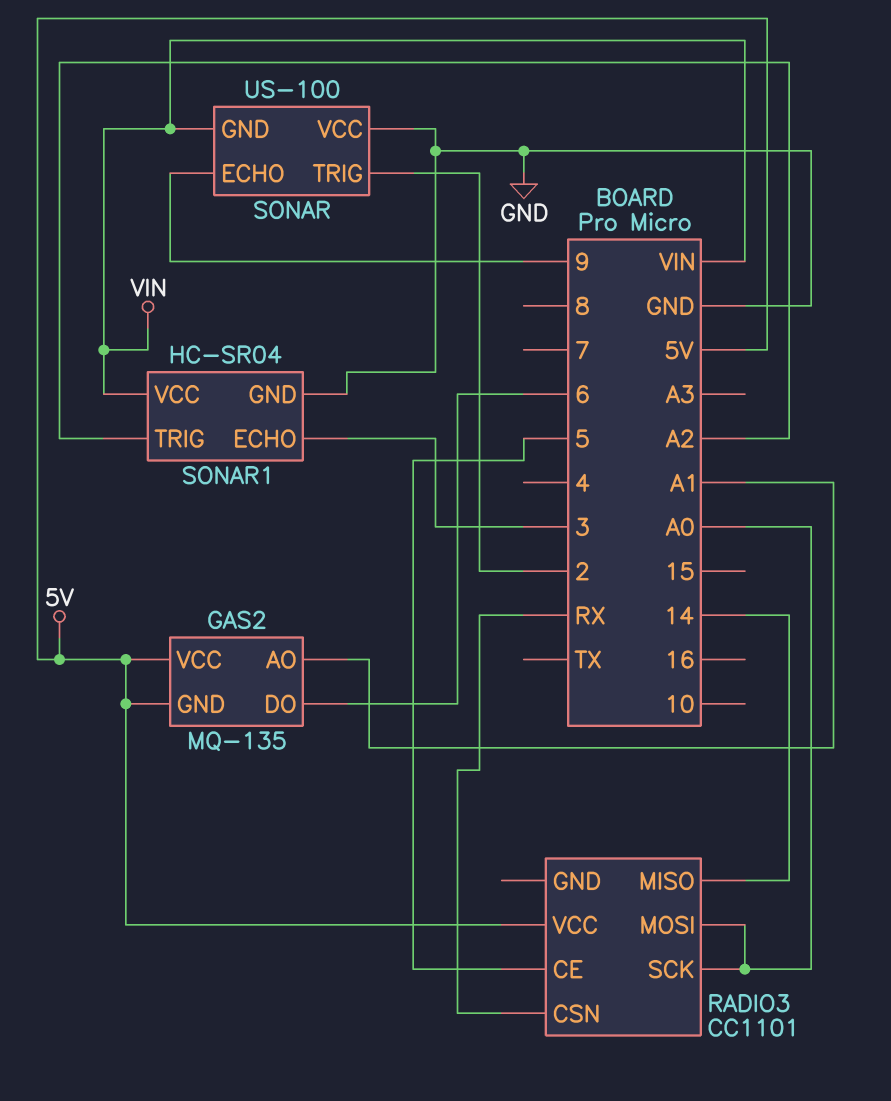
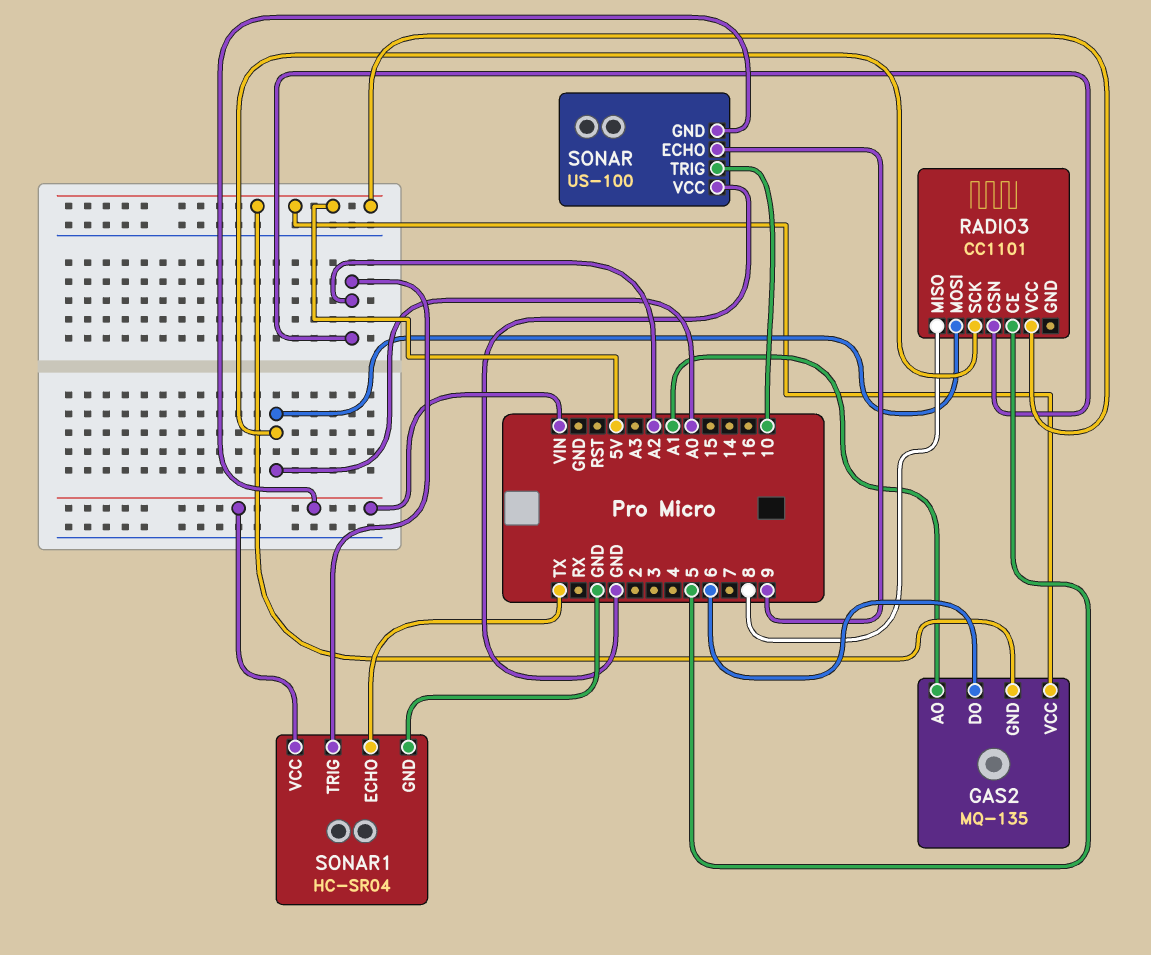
RADIO3 pin CSN: RX -> A2
RADIO3 pin MISO: 14 -> 8
SONAR pin TRIG: 2 -> 10
SONAR1 pin ECHO: 3 -> TX

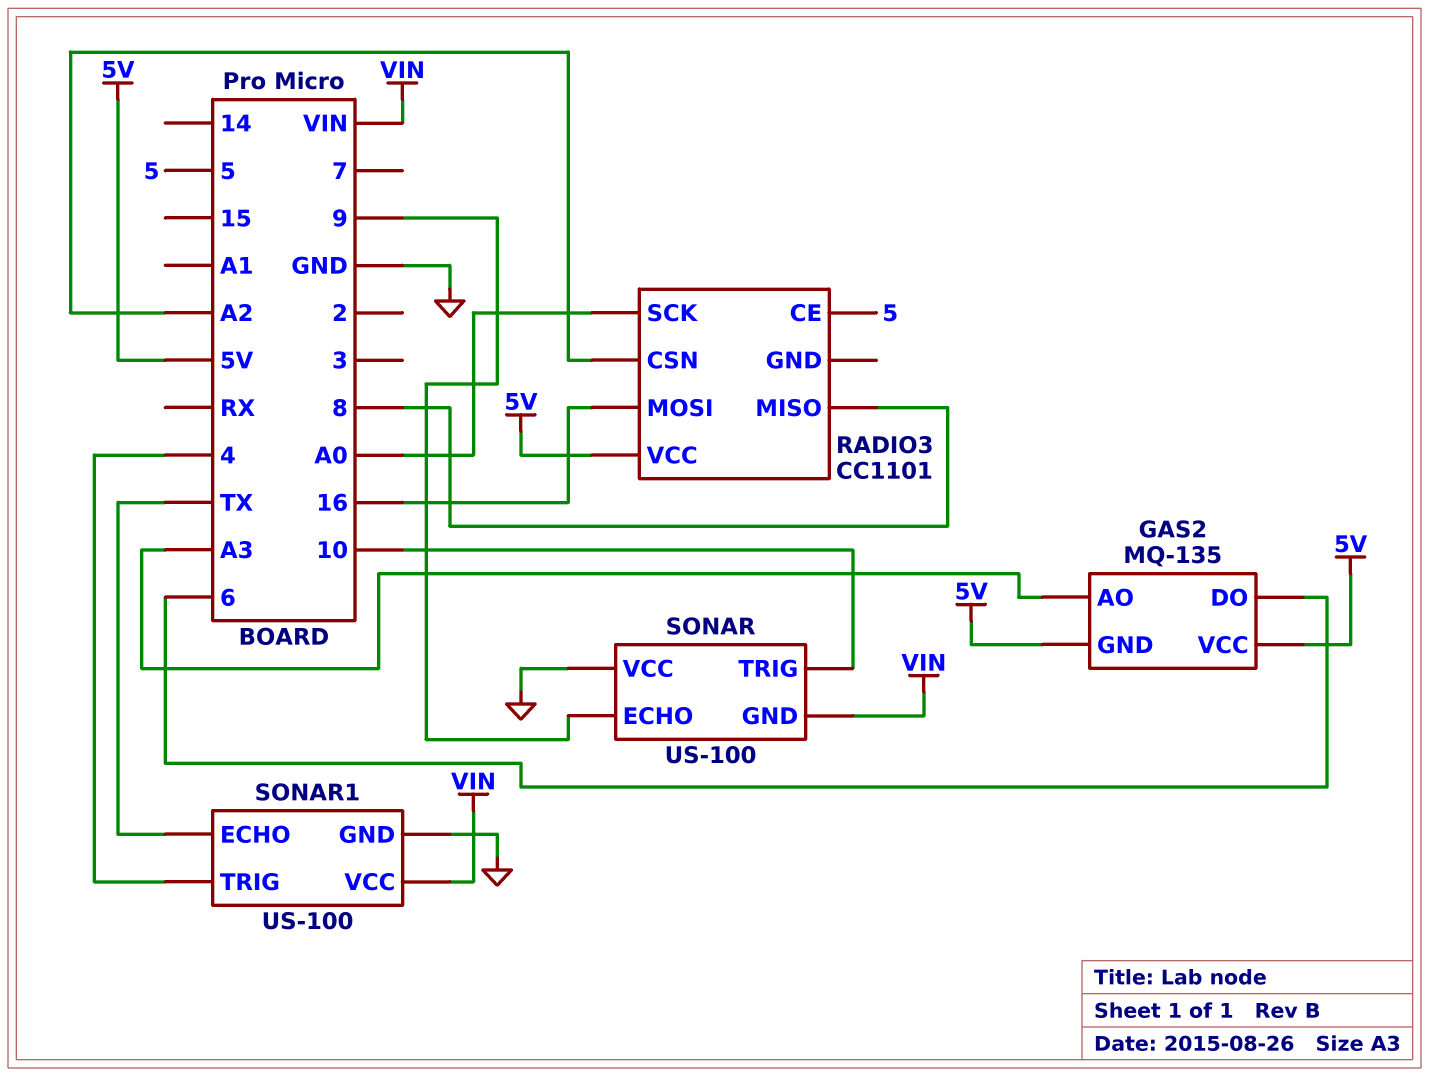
GAS2 pin AO: A1 -> A3
RADIO3 pin MOSI: A0 -> 16
SONAR1: HC-SR04 -> US-100
SONAR1 pin TRIG: A2 -> 4

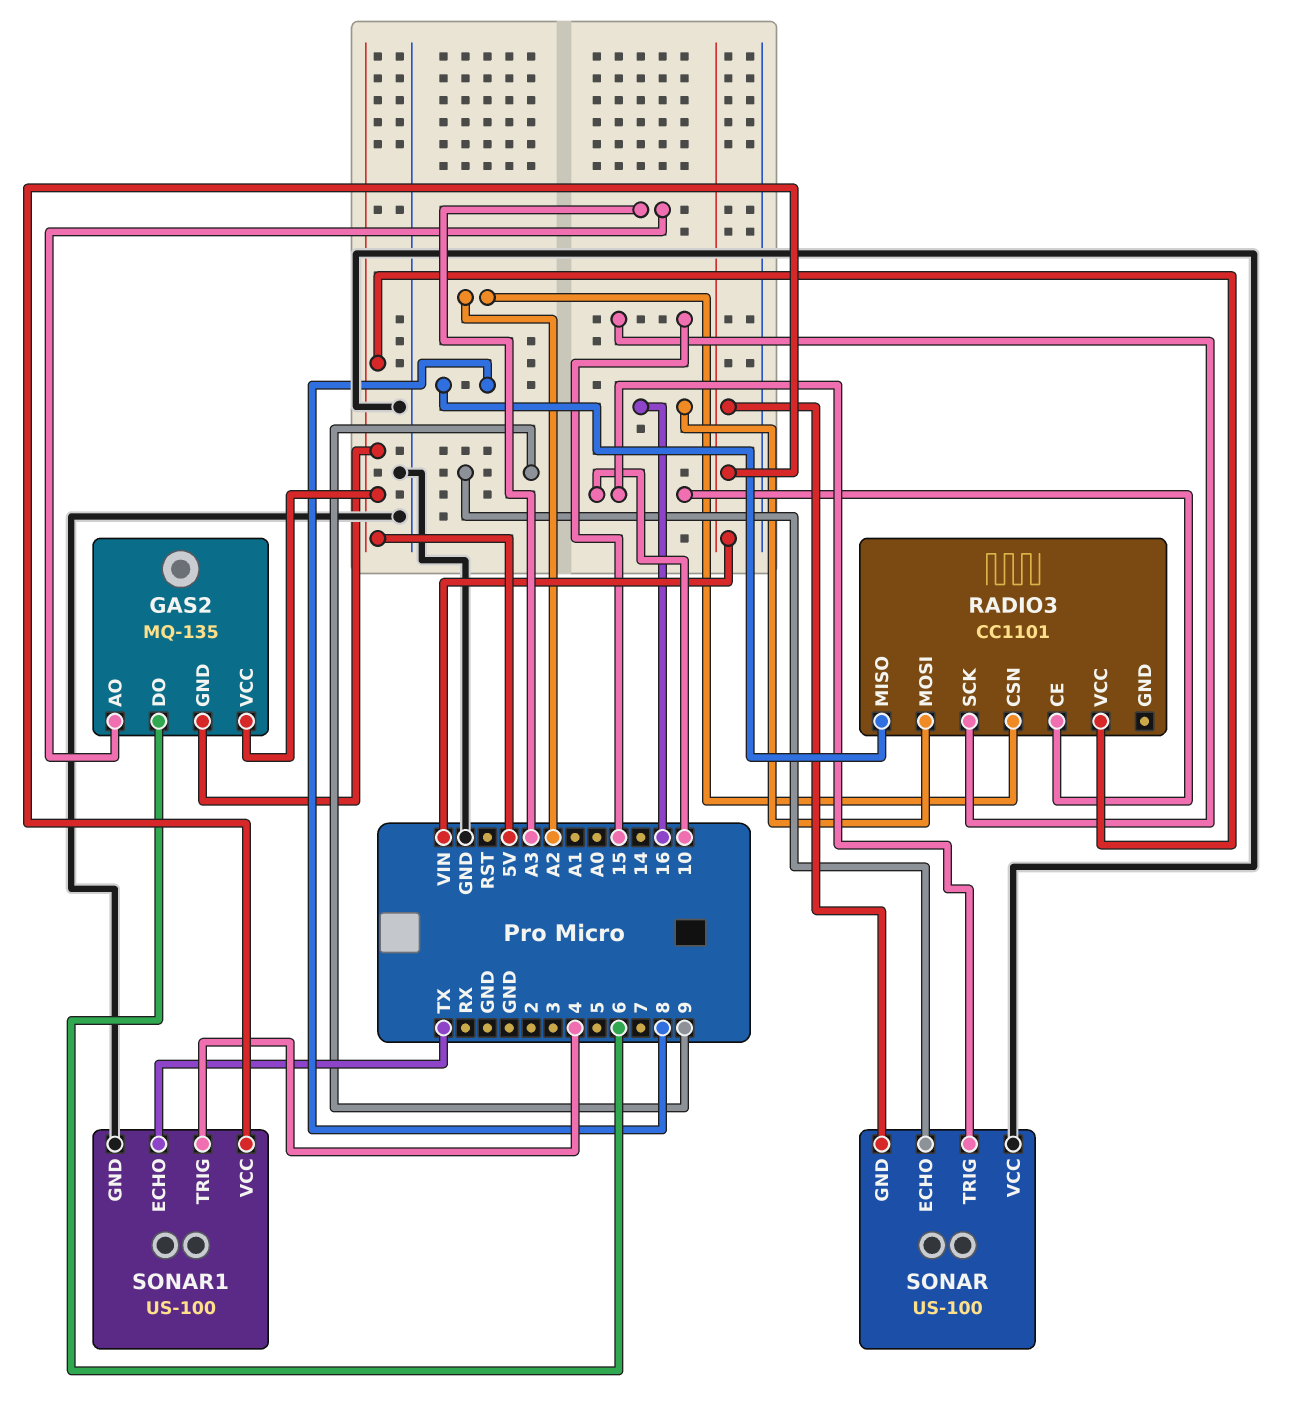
RADIO3 pin CE: 5 -> 10
RADIO3 pin SCK: A0 -> 15

